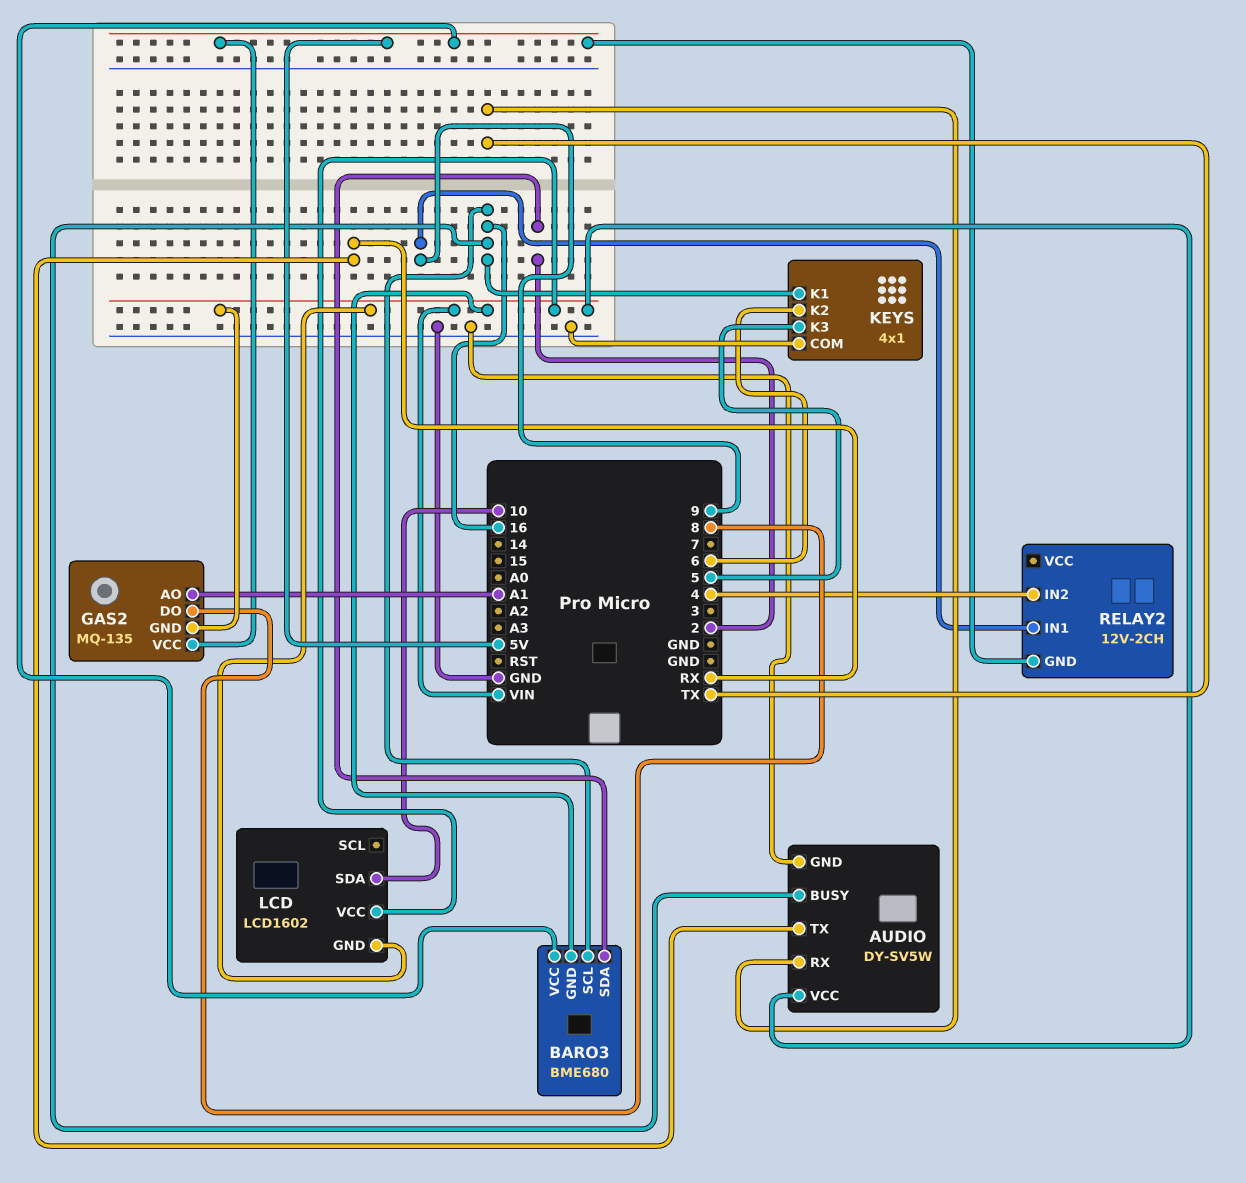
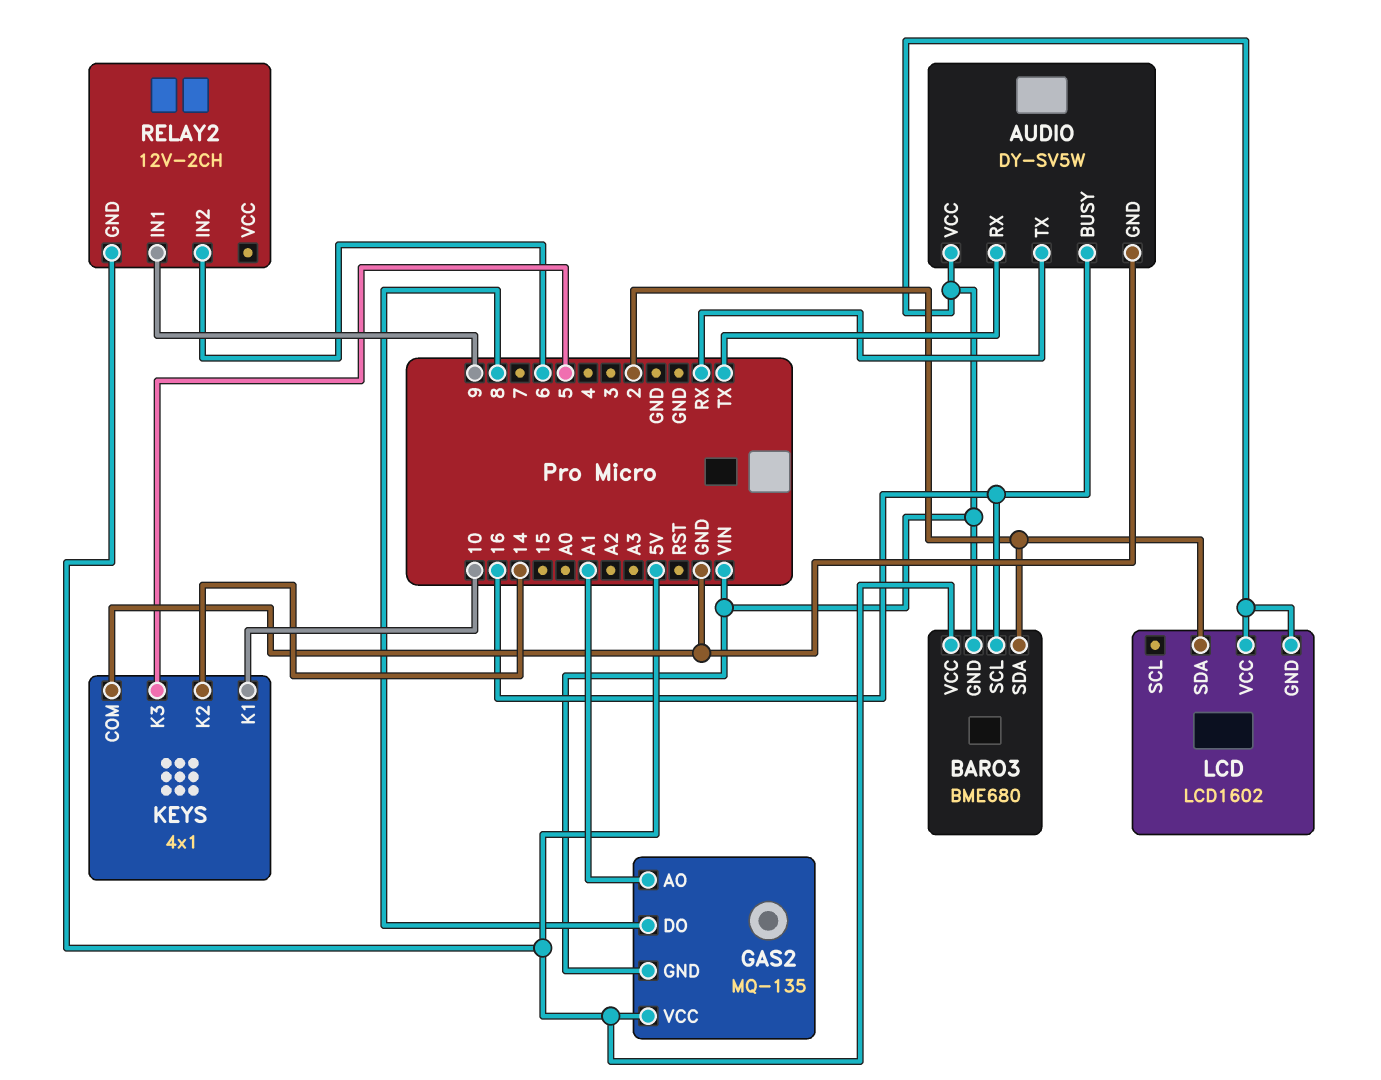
KEYS pin K1: 16 -> 10
KEYS pin K2: 6 -> 14
LCD pin SDA: 10 -> 2
RELAY2 pin IN2: 4 -> 6

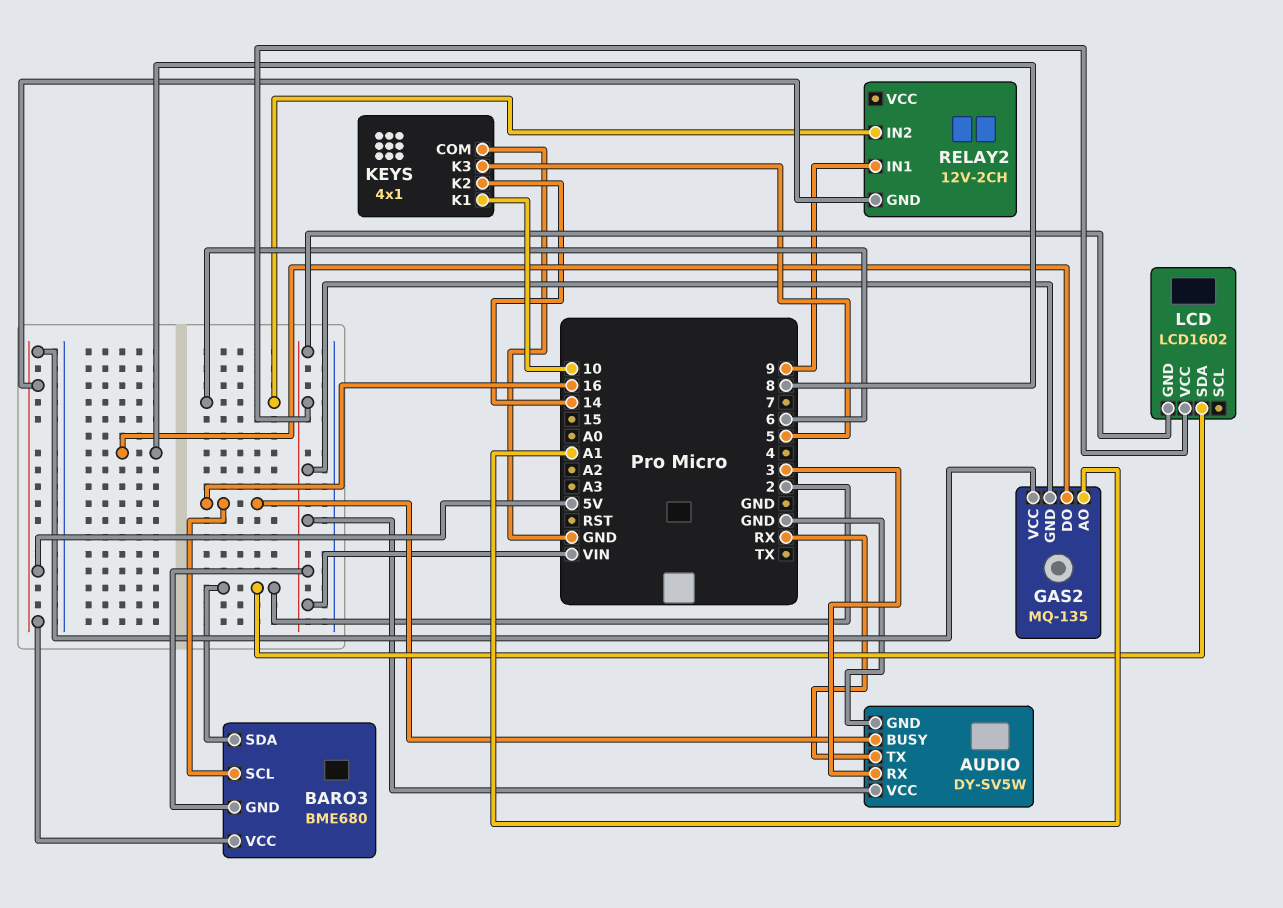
AUDIO pin RX: TX -> 3

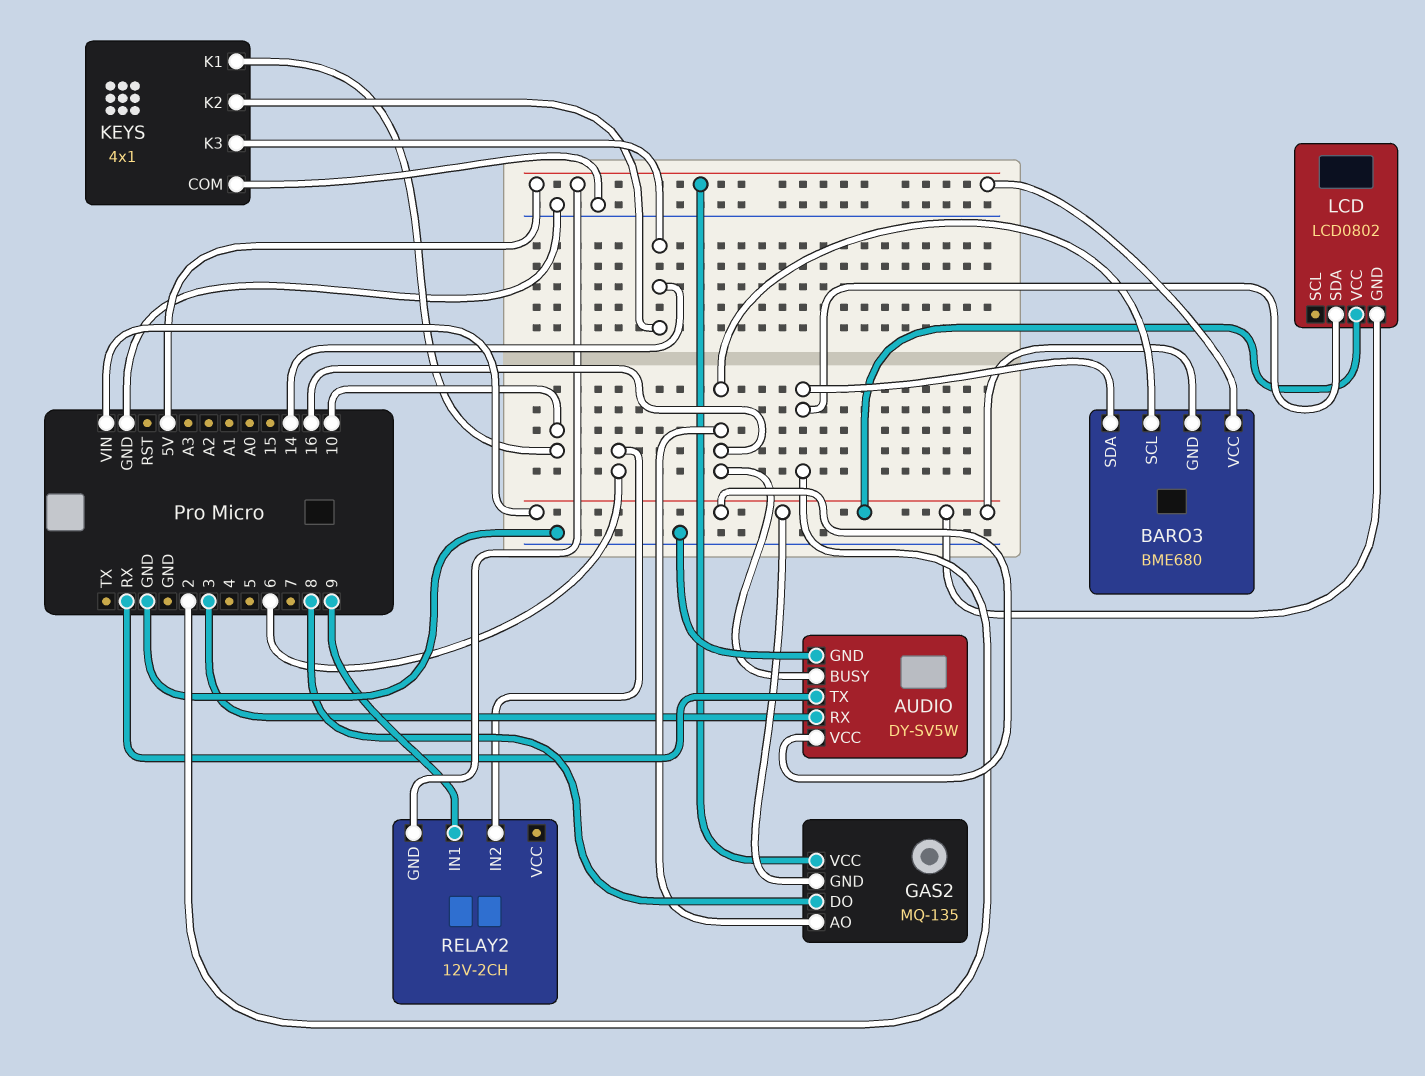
GAS2 pin AO: A1 -> 16
KEYS pin K3: 5 -> 14
LCD: LCD1602 -> LCD0802

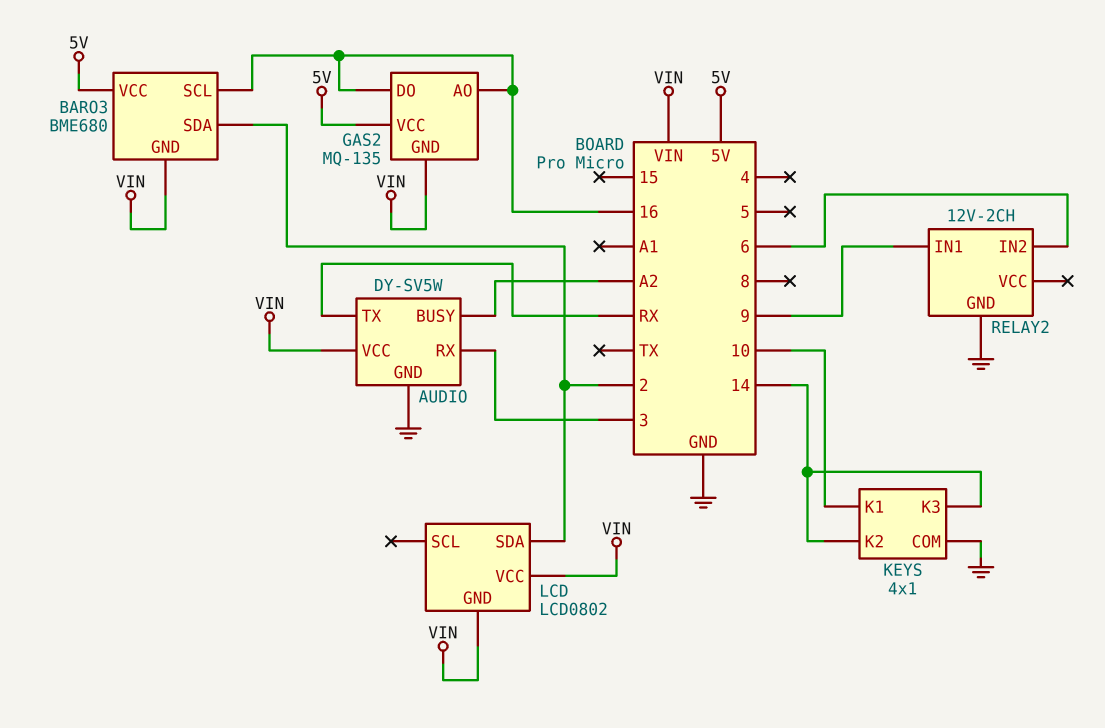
AUDIO pin BUSY: 16 -> A2
GAS2 pin DO: 8 -> 16
RELAY2 pin GND: 5V -> GND

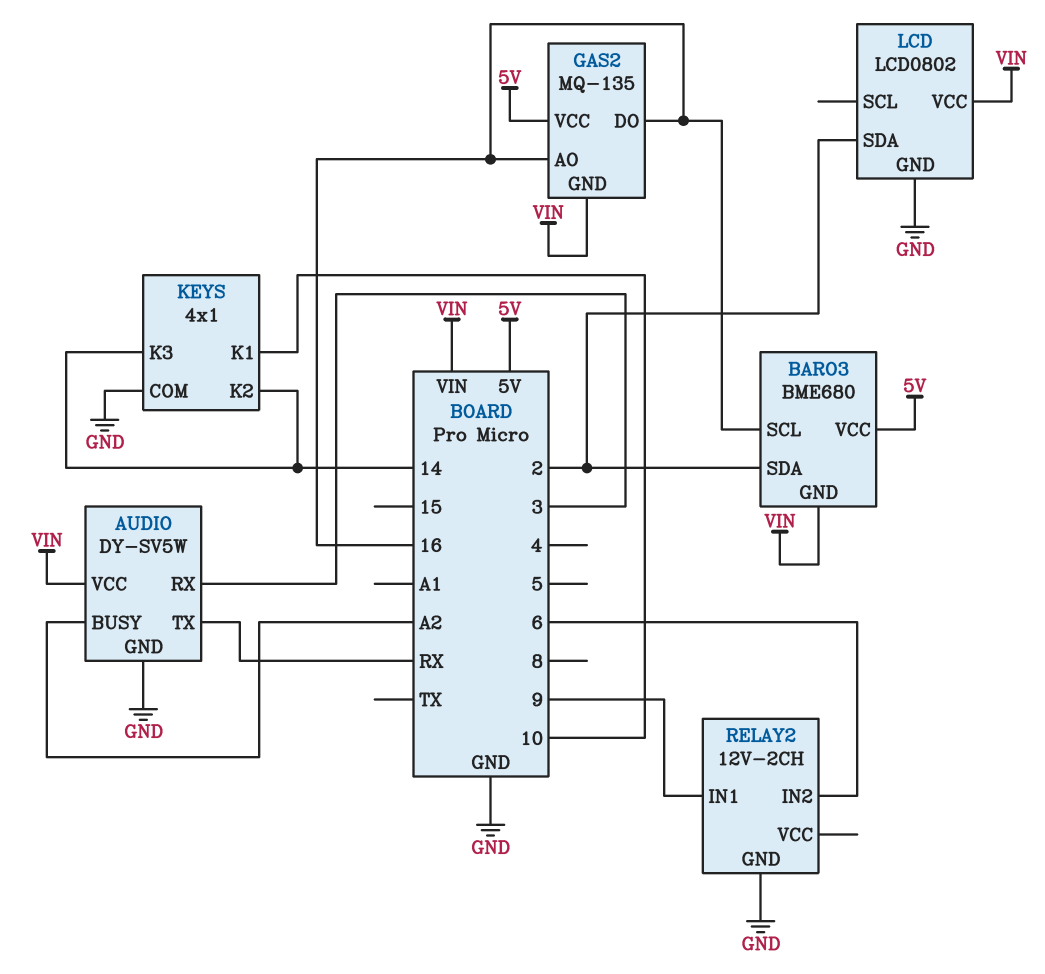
LCD pin GND: VIN -> GND

